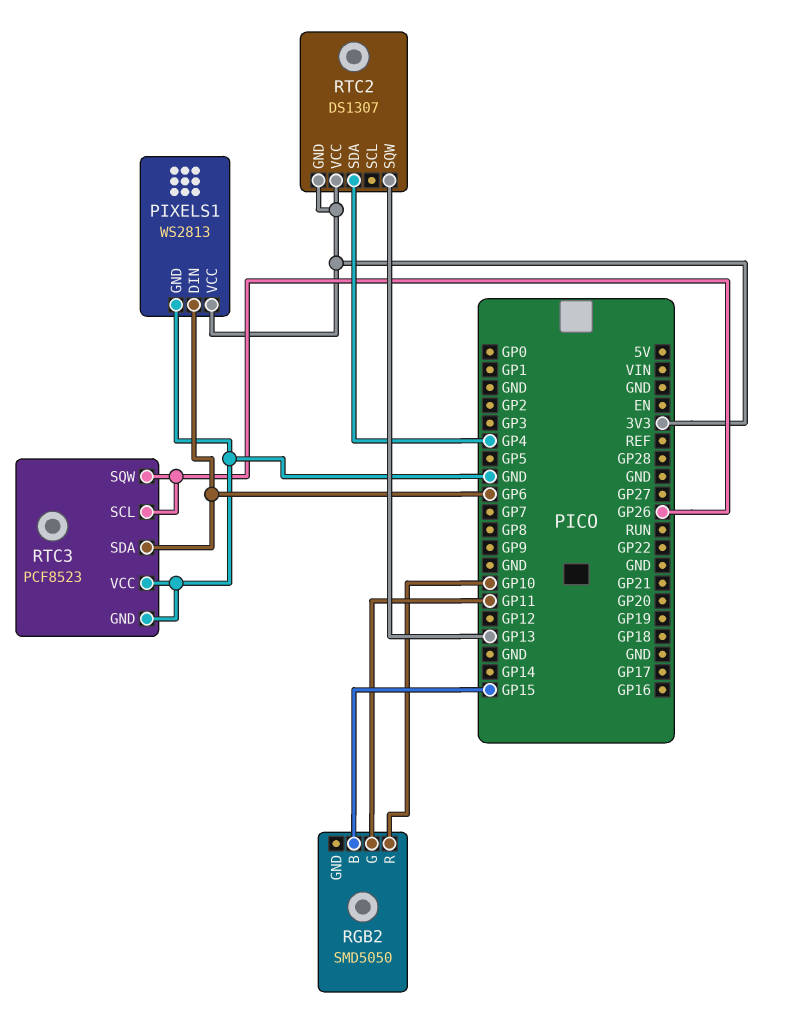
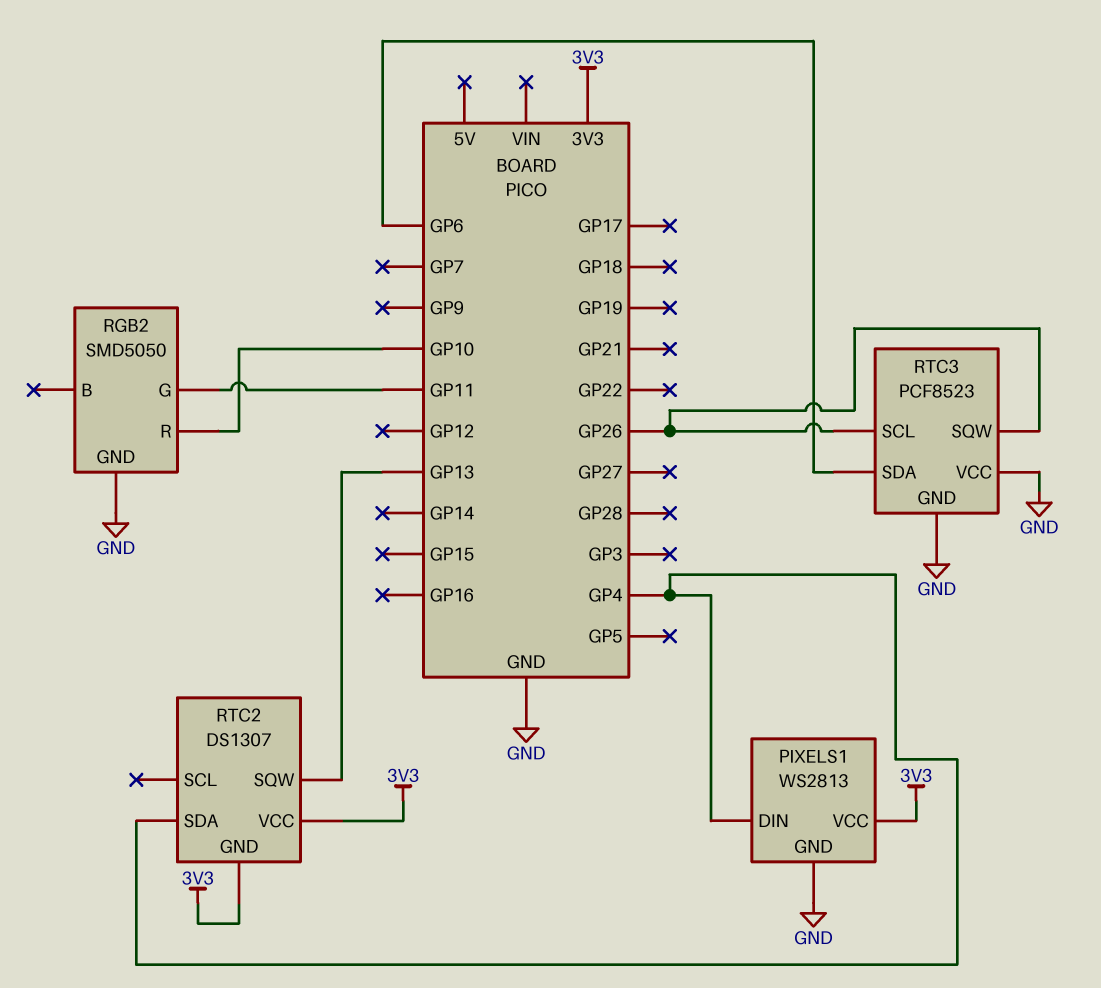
PIXELS1 pin DIN: GP6 -> GP4
RGB2 pin B: GP15 -> none
RGB2 pin GND: none -> GND

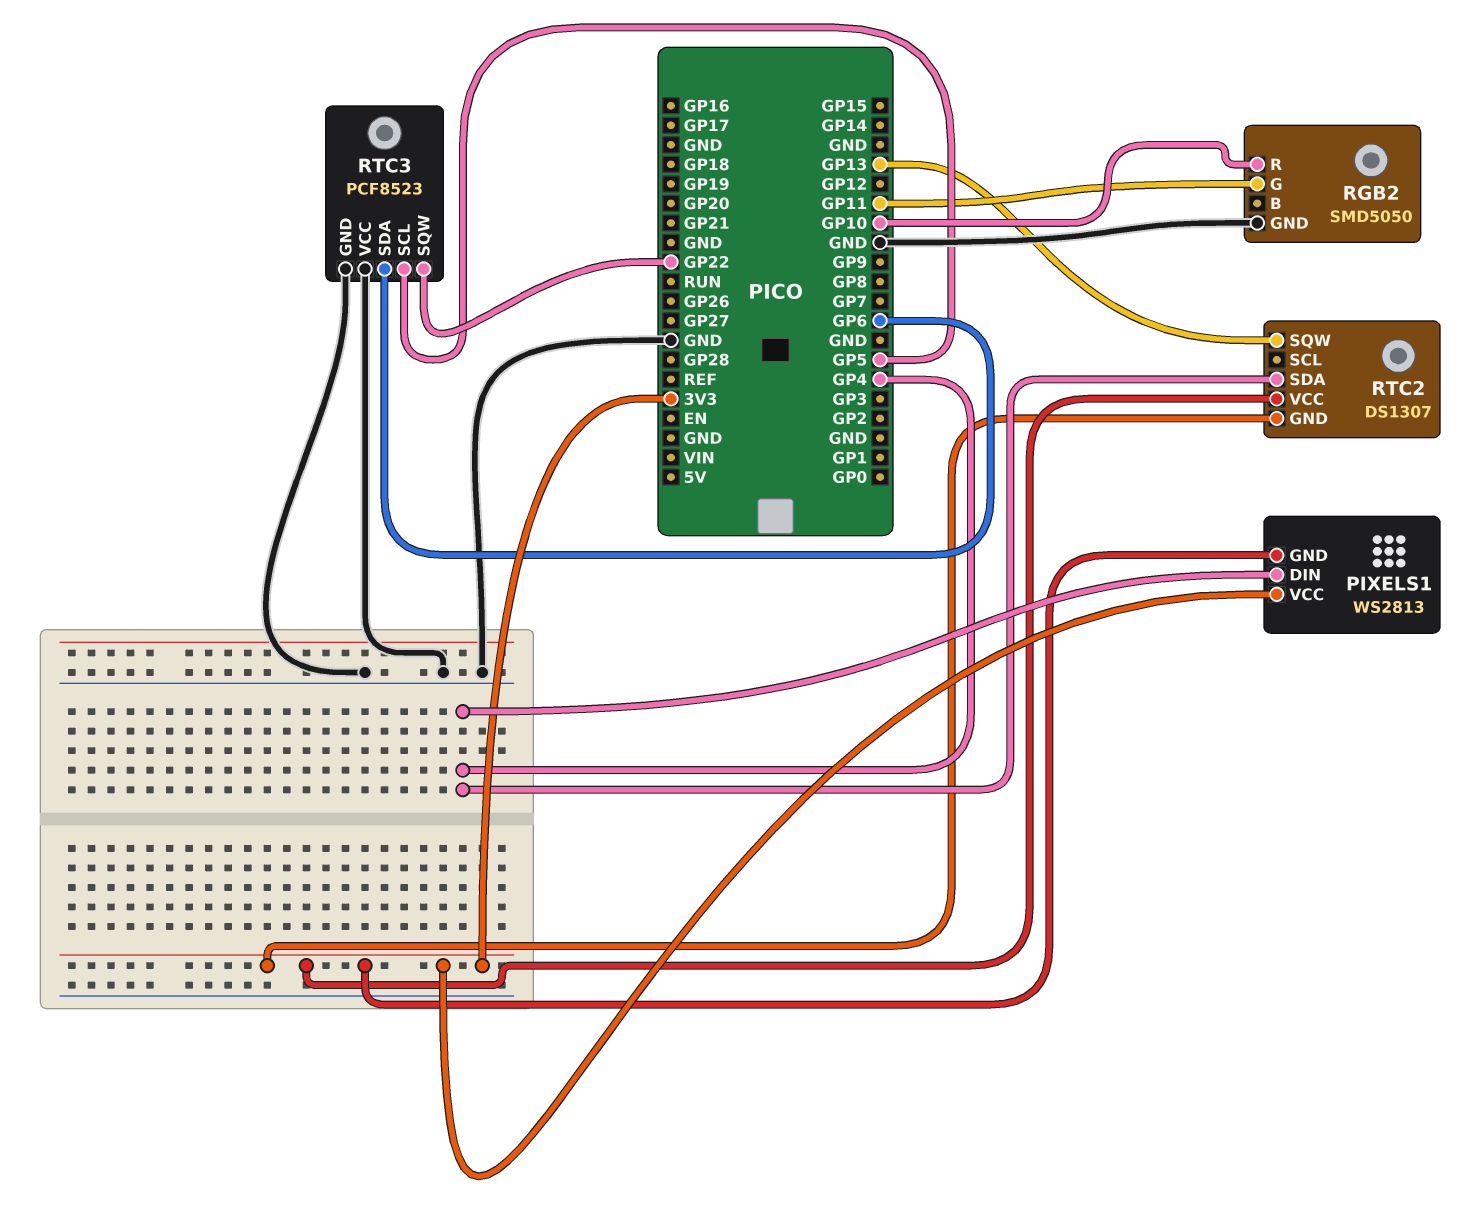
PIXELS1 pin GND: GND -> 3V3
RTC3 pin SCL: GP26 -> GP5
RTC3 pin SQW: GP26 -> GP22

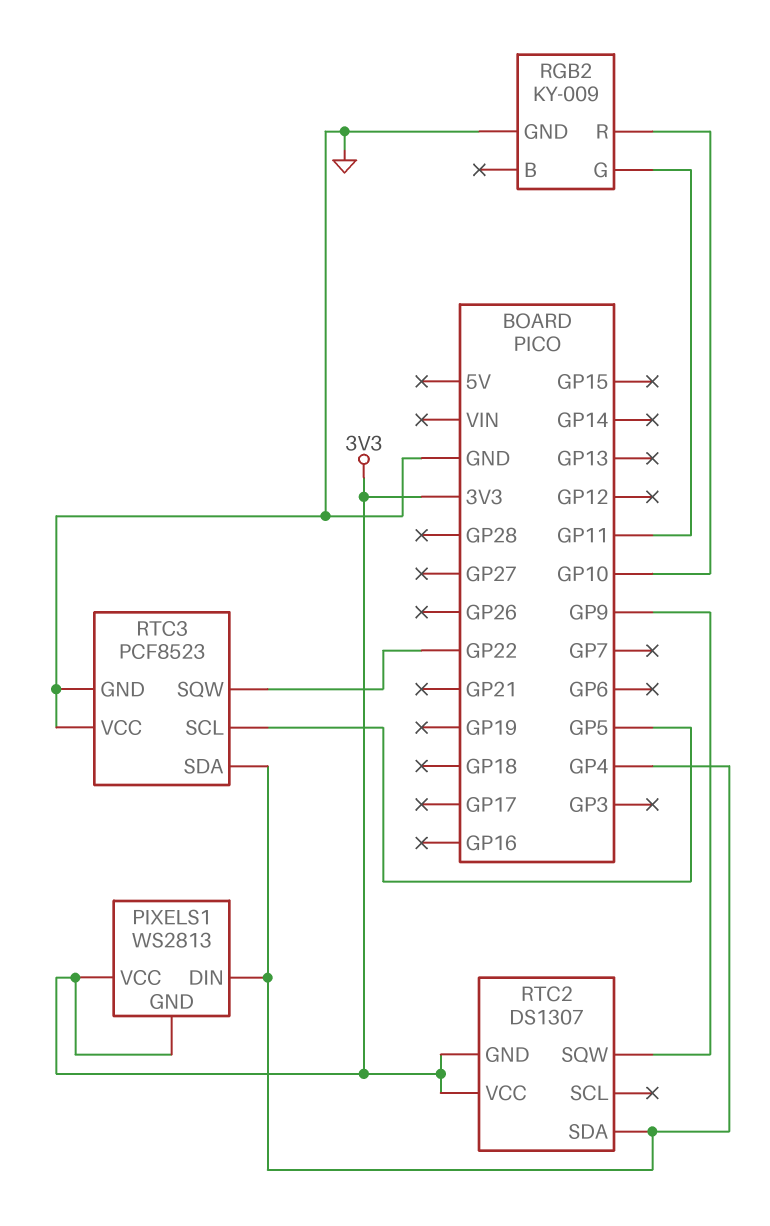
RGB2: SMD5050 -> KY-009
RTC2 pin SQW: GP13 -> GP9
RTC3 pin SDA: GP6 -> GP4

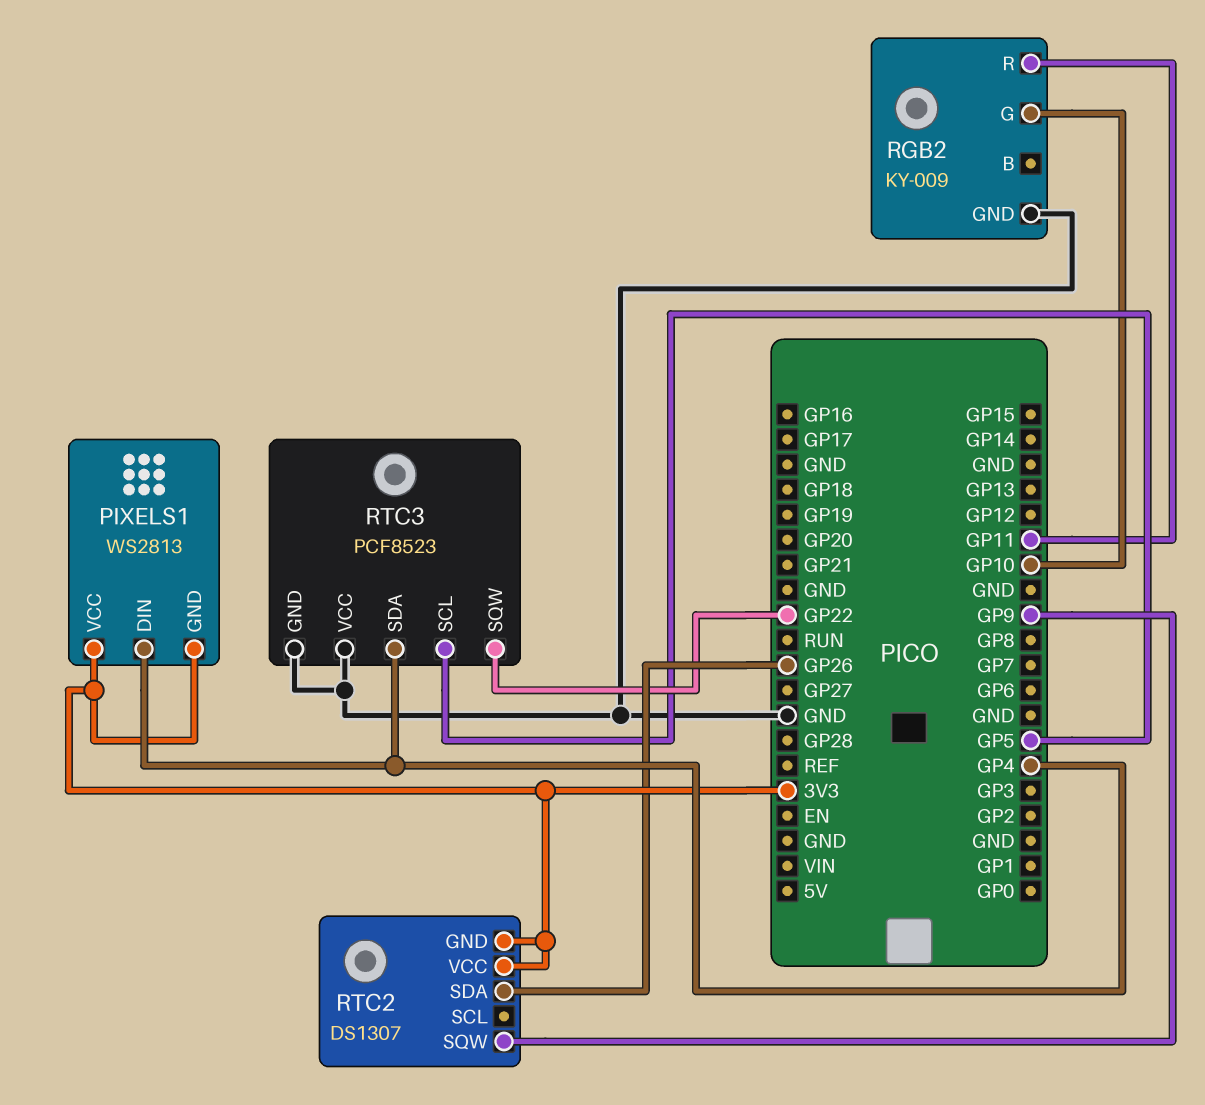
RGB2 pin G: GP11 -> GP10
RGB2 pin R: GP10 -> GP11
RTC2 pin SDA: GP4 -> GP26

